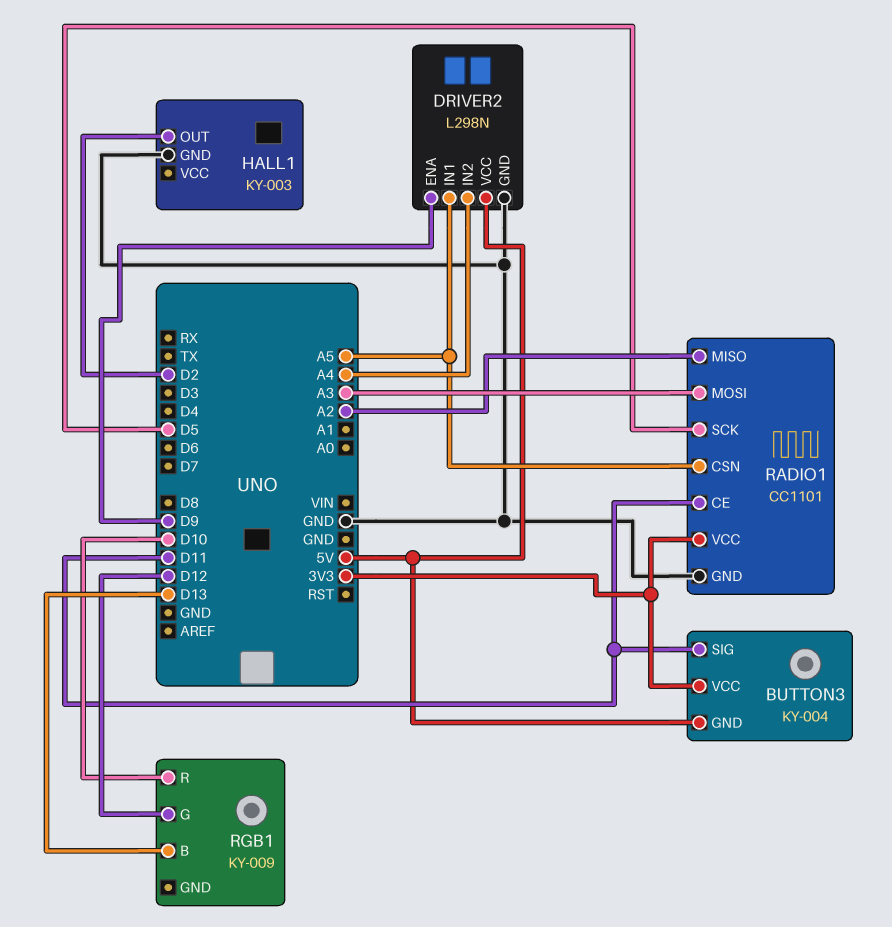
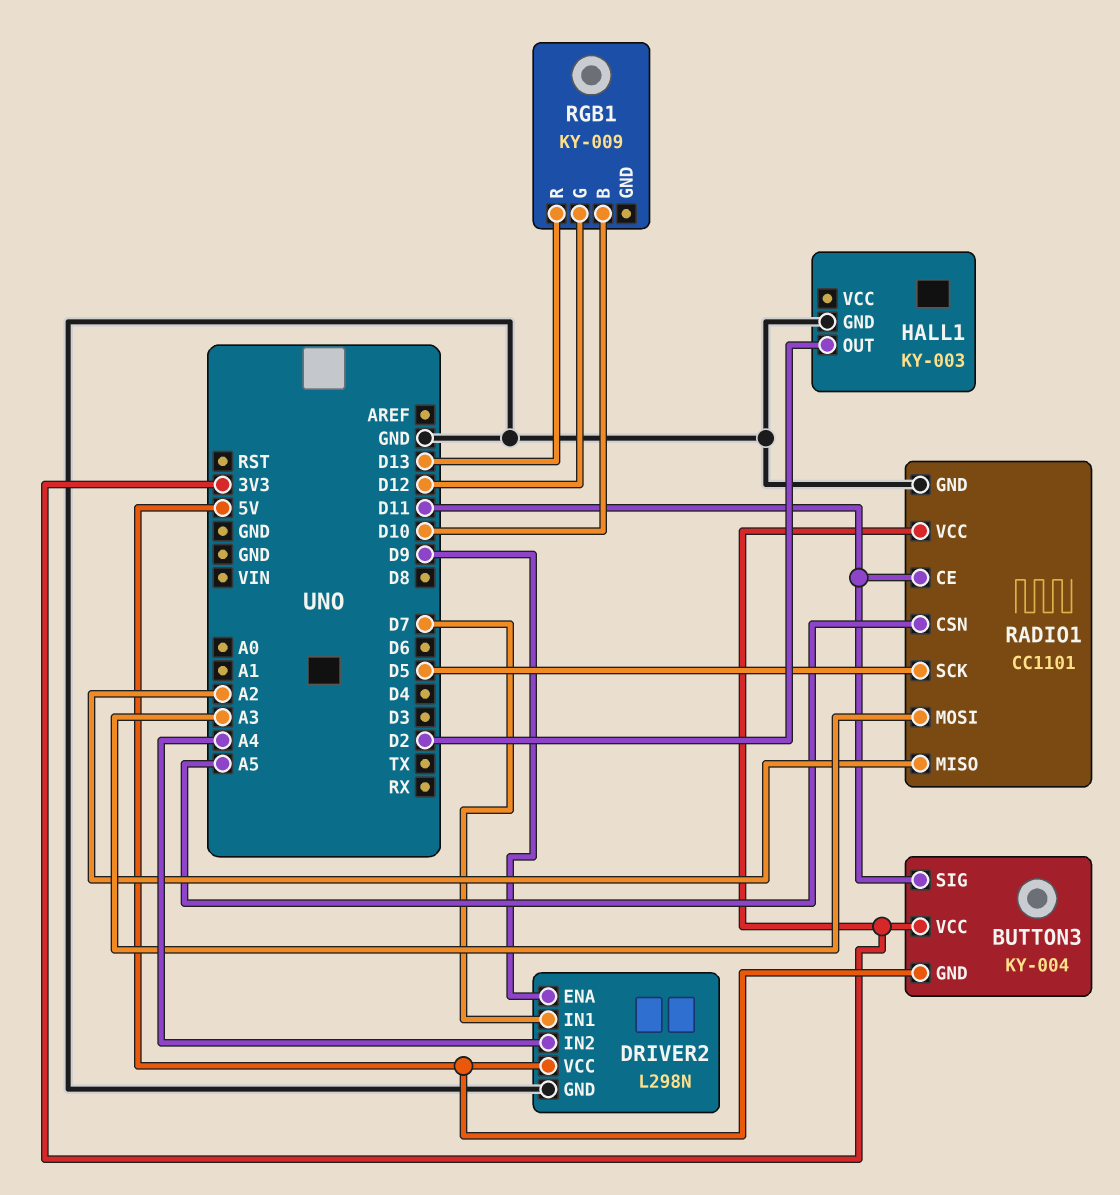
DRIVER2 pin IN1: A5 -> D7
RGB1 pin B: D13 -> D10
RGB1 pin R: D10 -> D13

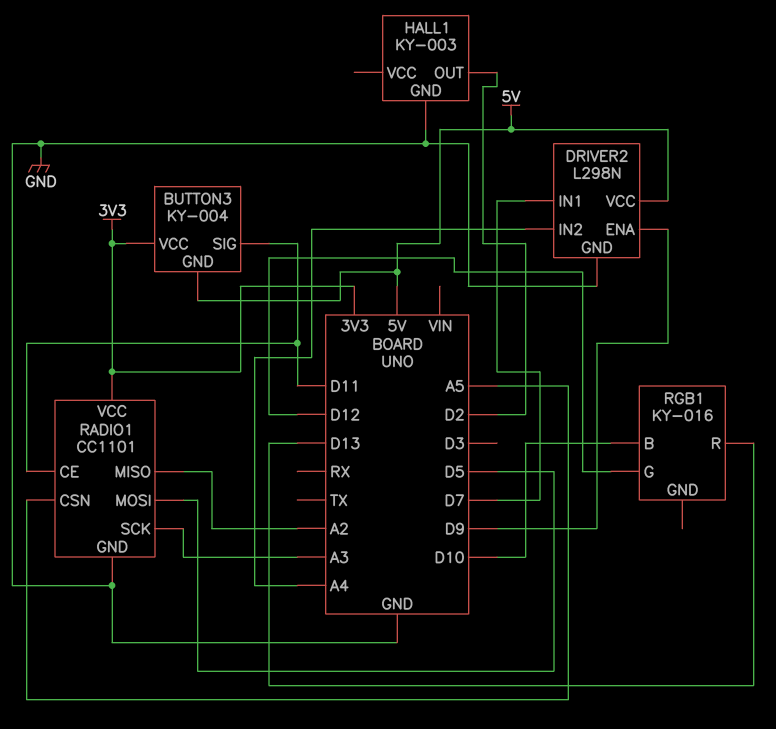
RADIO1 pin MOSI: A3 -> D5
RADIO1 pin SCK: D5 -> A3
RGB1: KY-009 -> KY-016

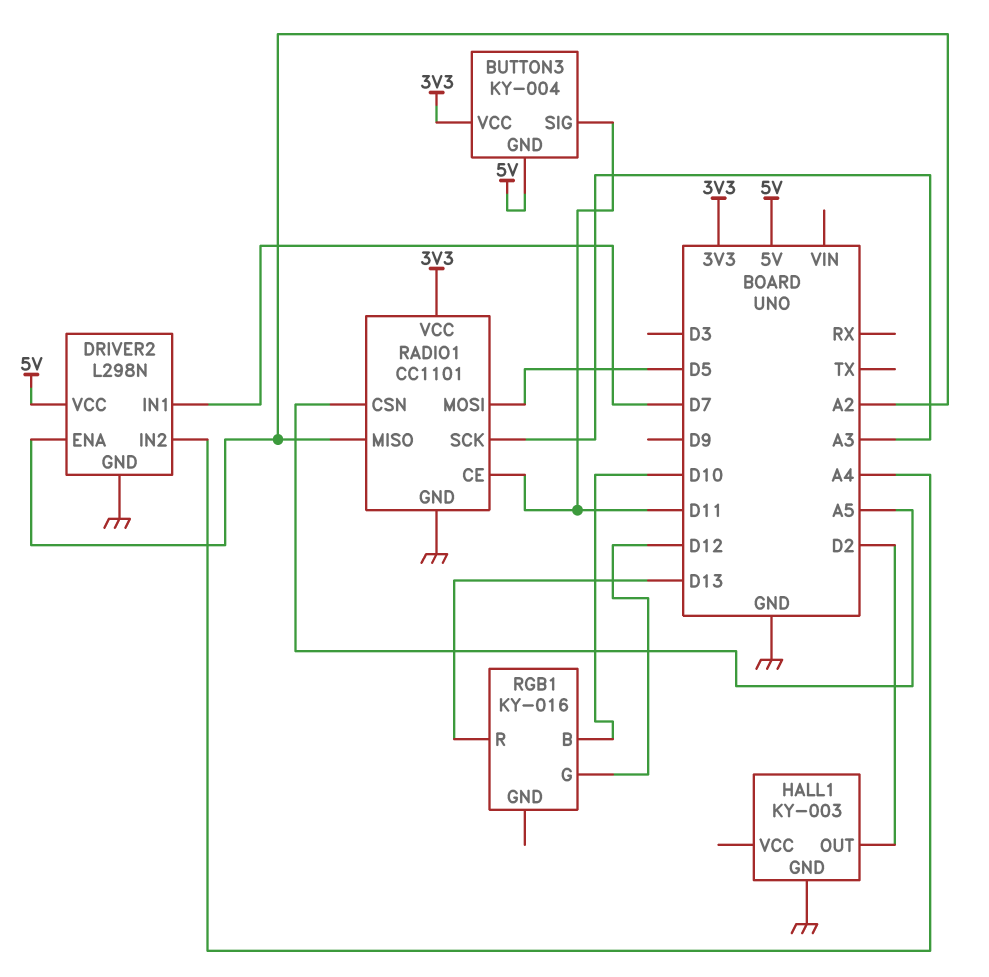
DRIVER2 pin ENA: D9 -> A2

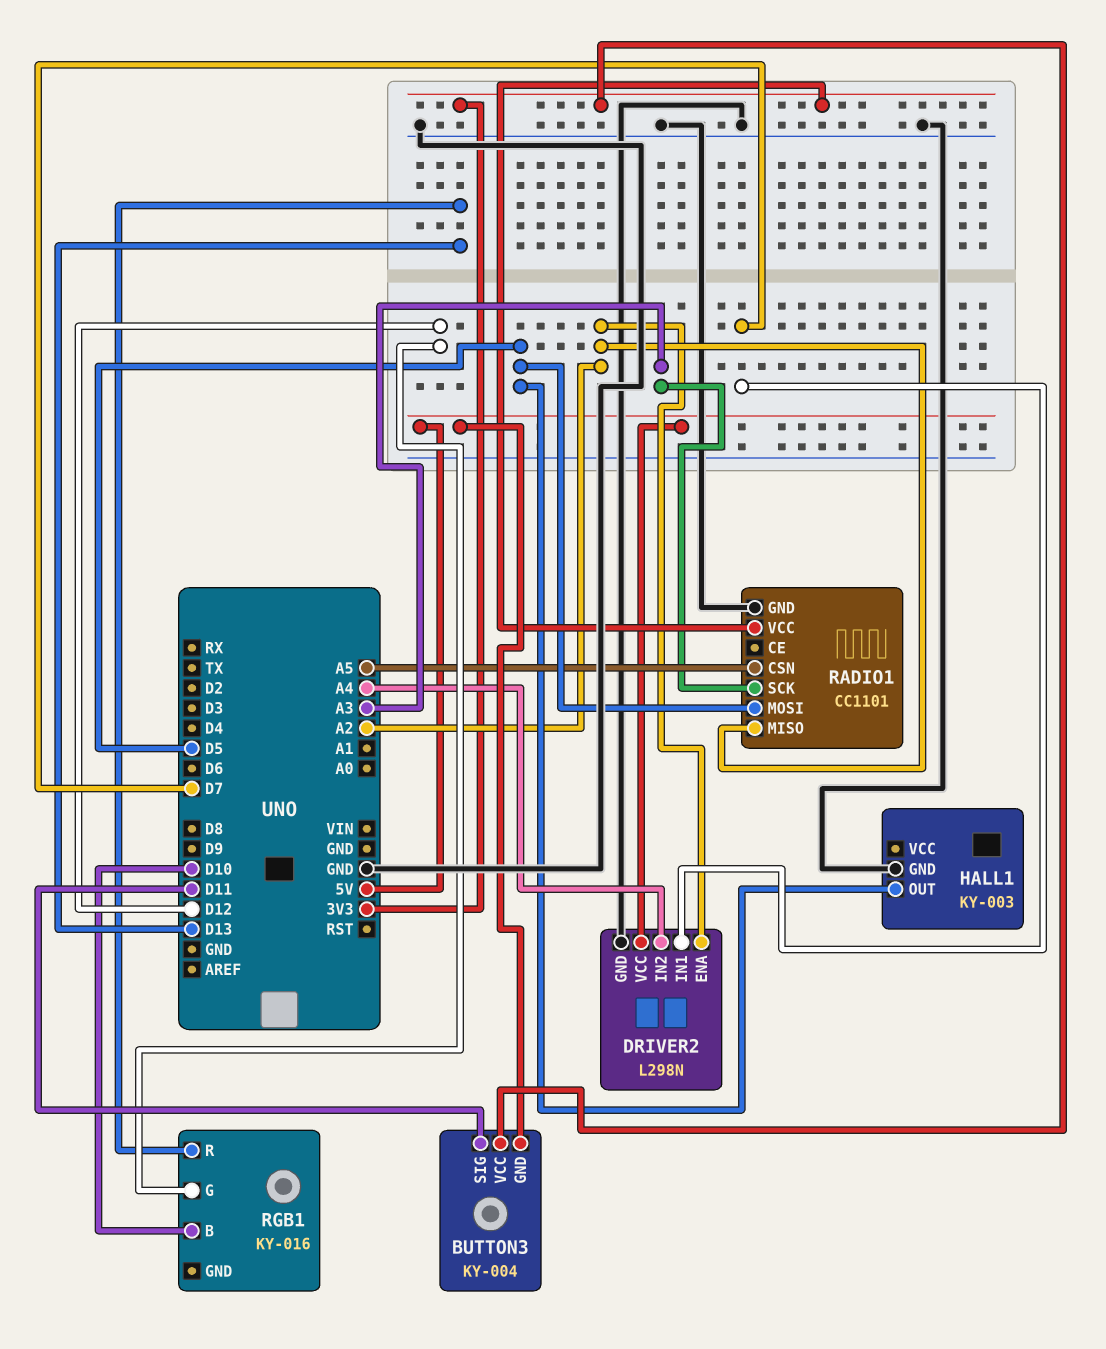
HALL1 pin OUT: D2 -> D5
RADIO1 pin CE: D11 -> none

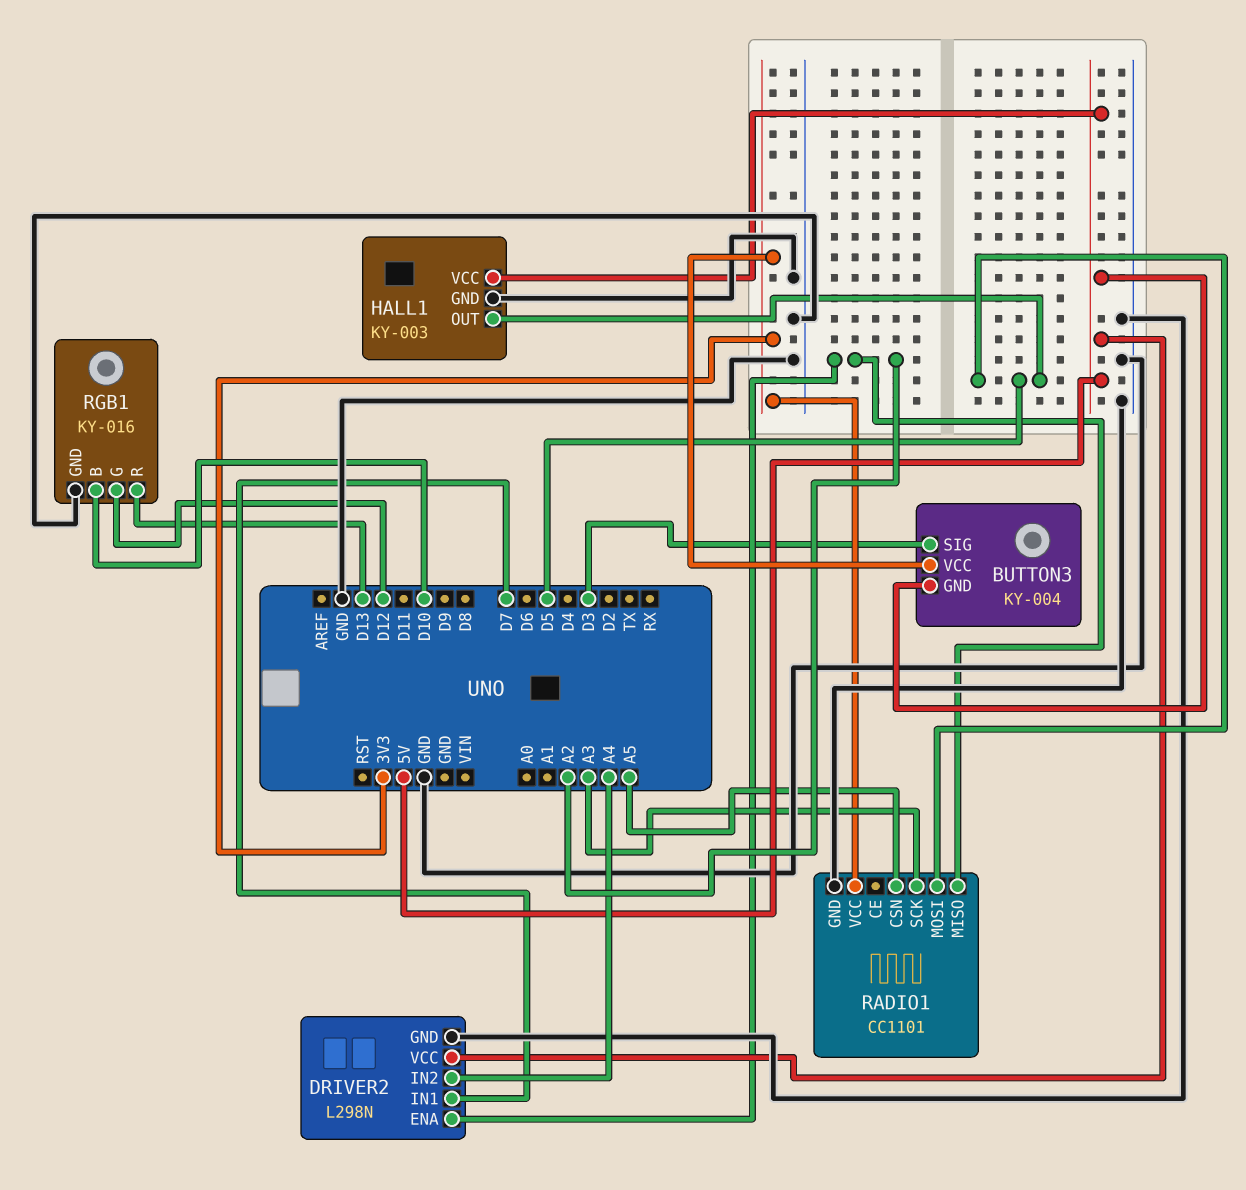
BUTTON3 pin SIG: D11 -> D3
HALL1 pin VCC: none -> 5V
RGB1 pin GND: none -> GND

